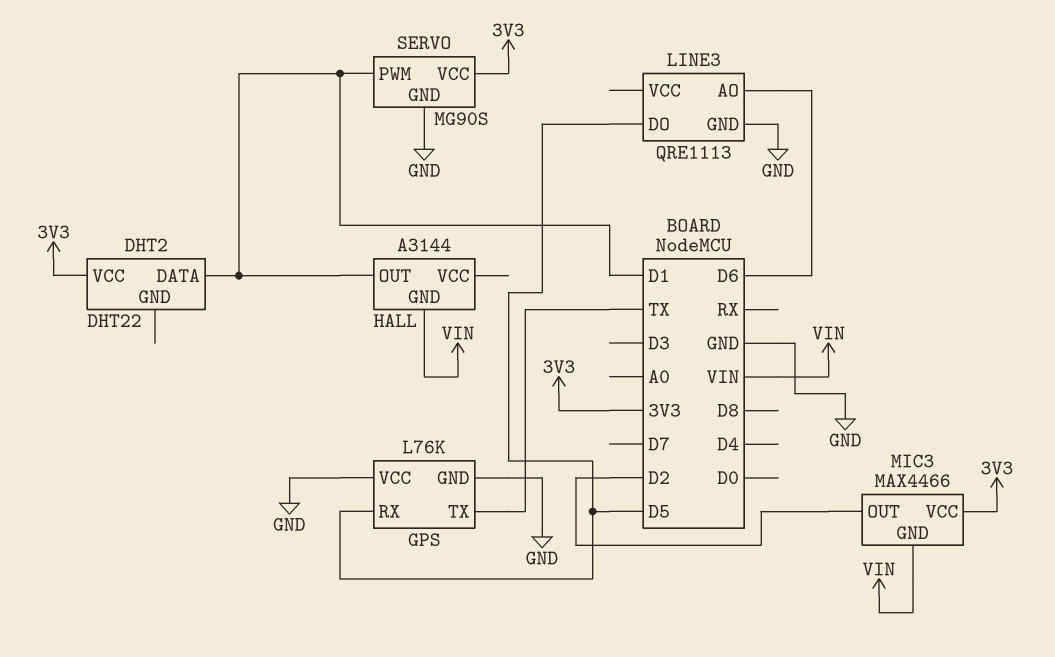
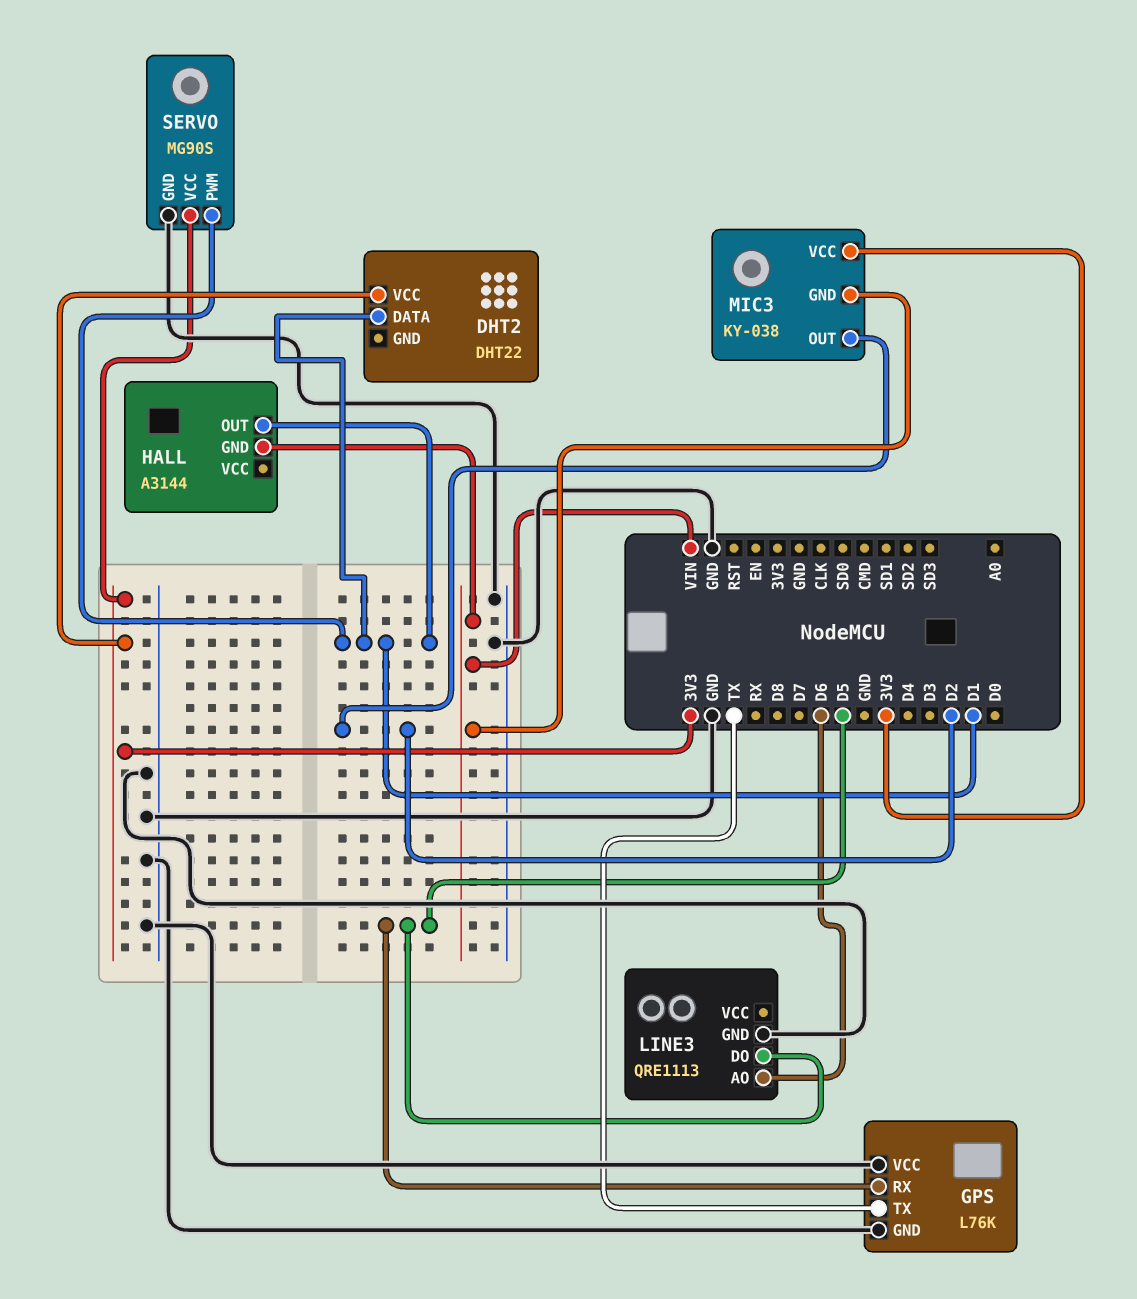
MIC3: MAX4466 -> KY-038

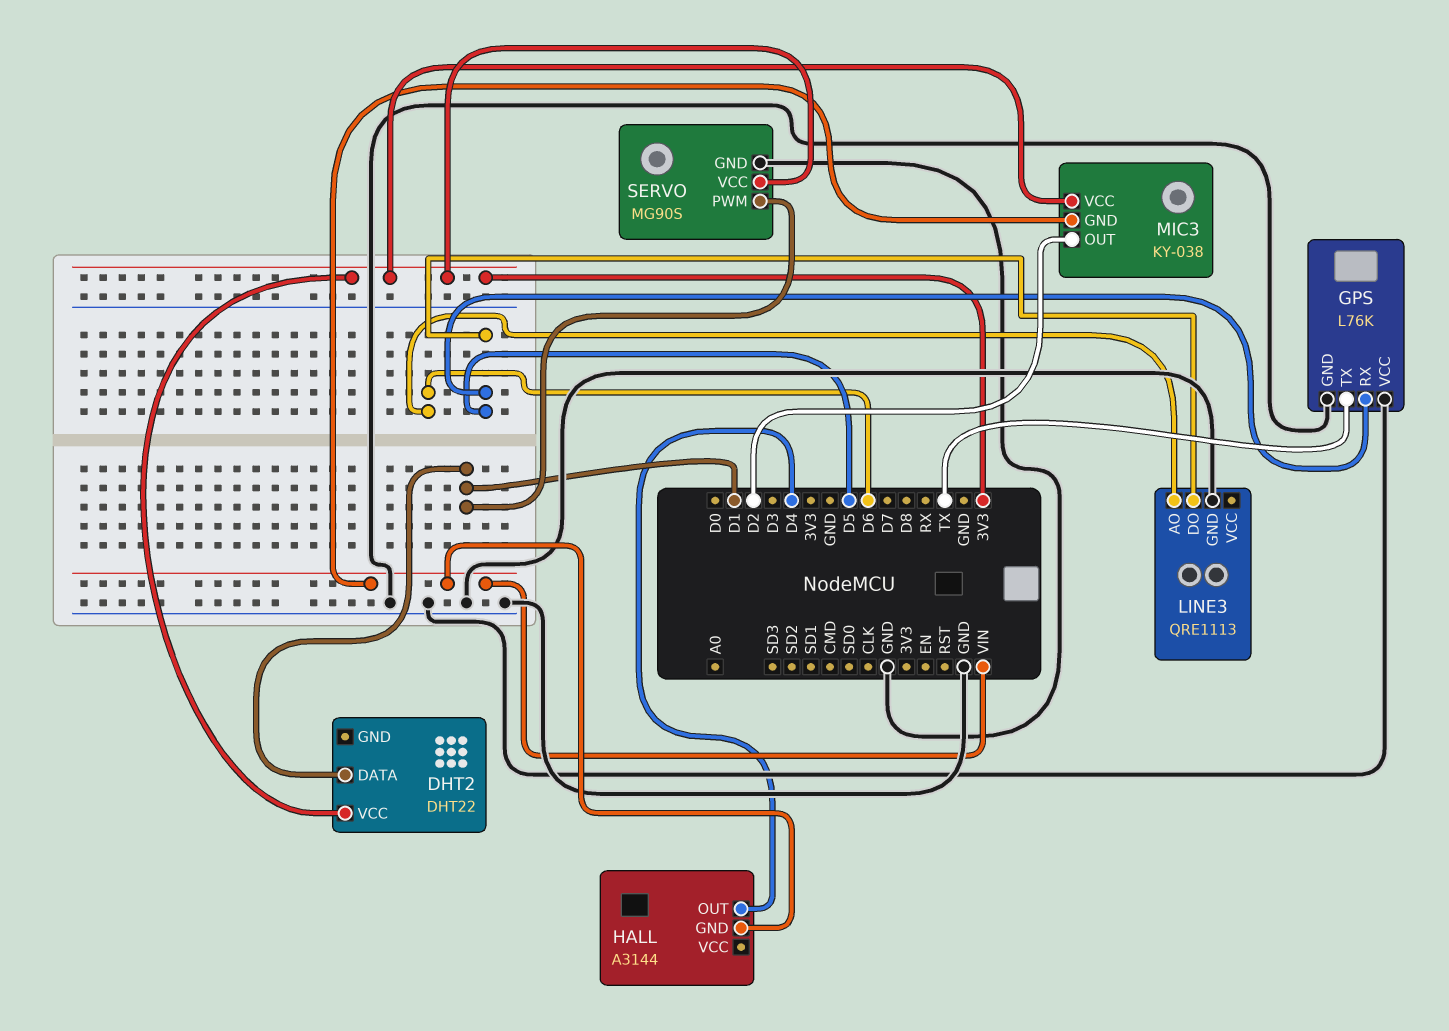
HALL pin OUT: D1 -> D4

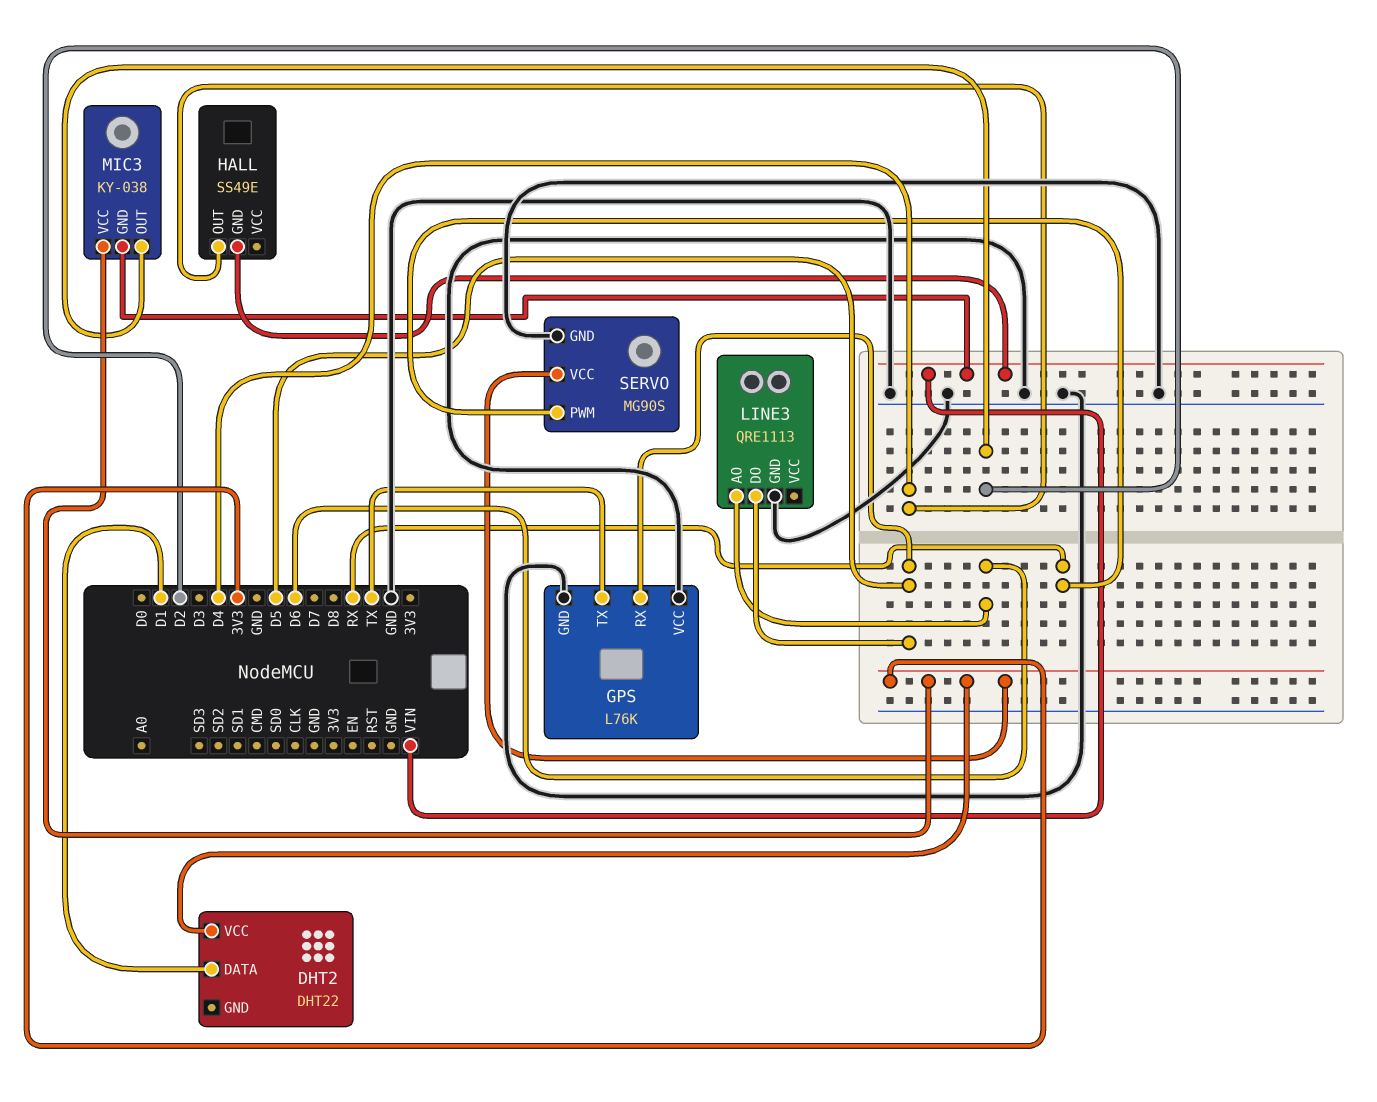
HALL: A3144 -> SS49E
SERVO pin PWM: D1 -> RX

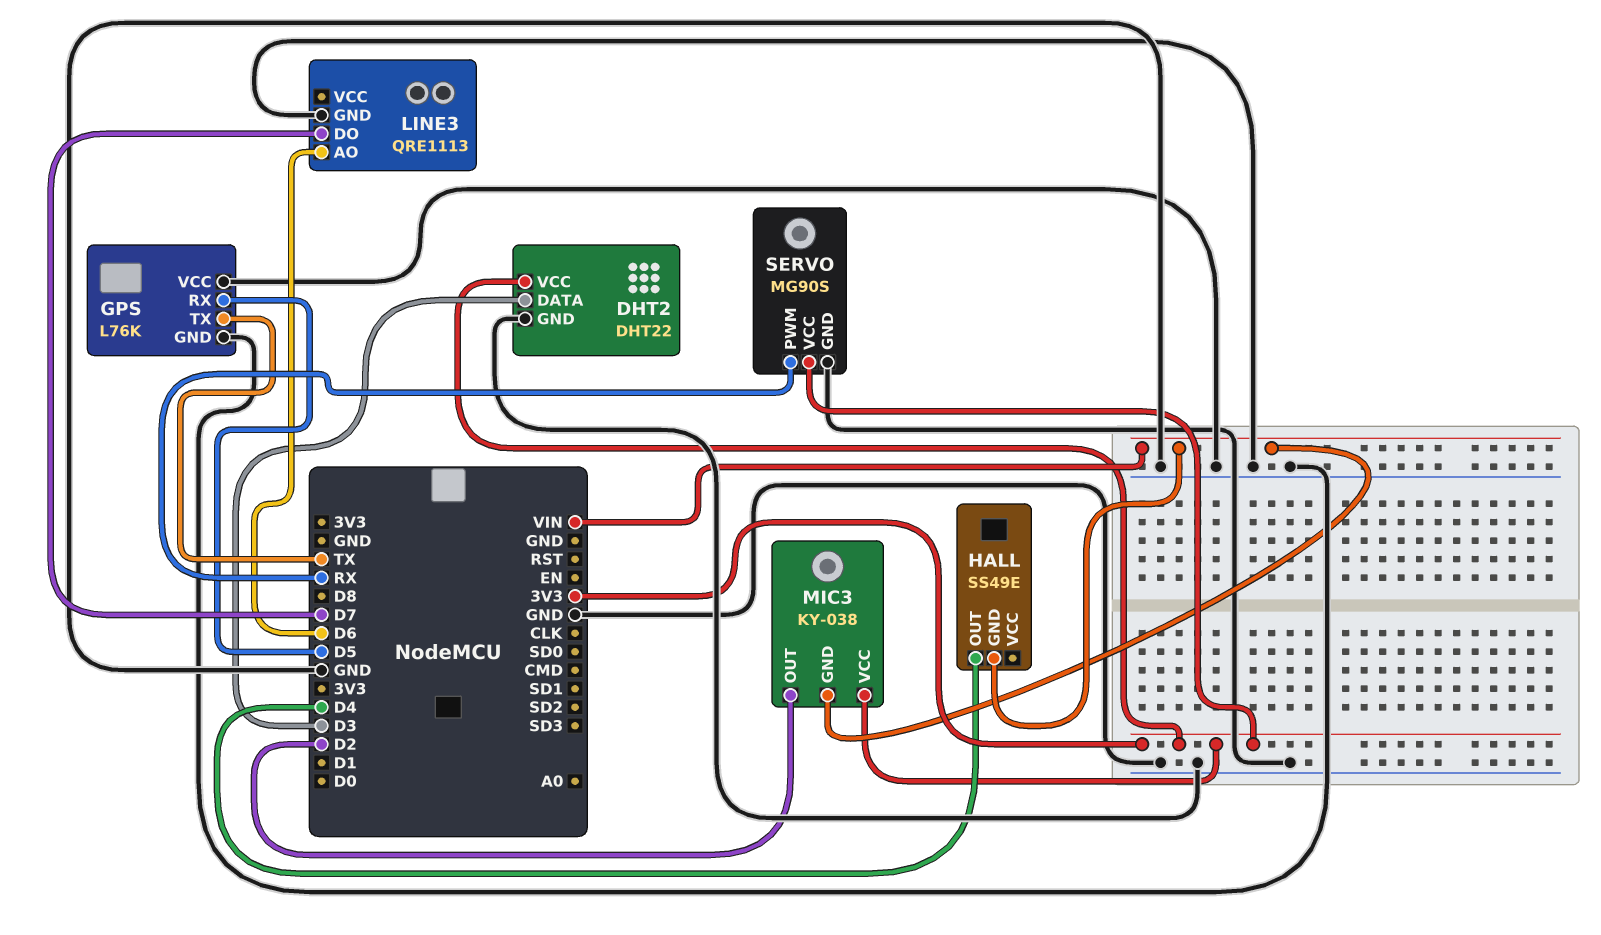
DHT2 pin DATA: D1 -> D3
DHT2 pin GND: none -> GND
LINE3 pin DO: D5 -> D7

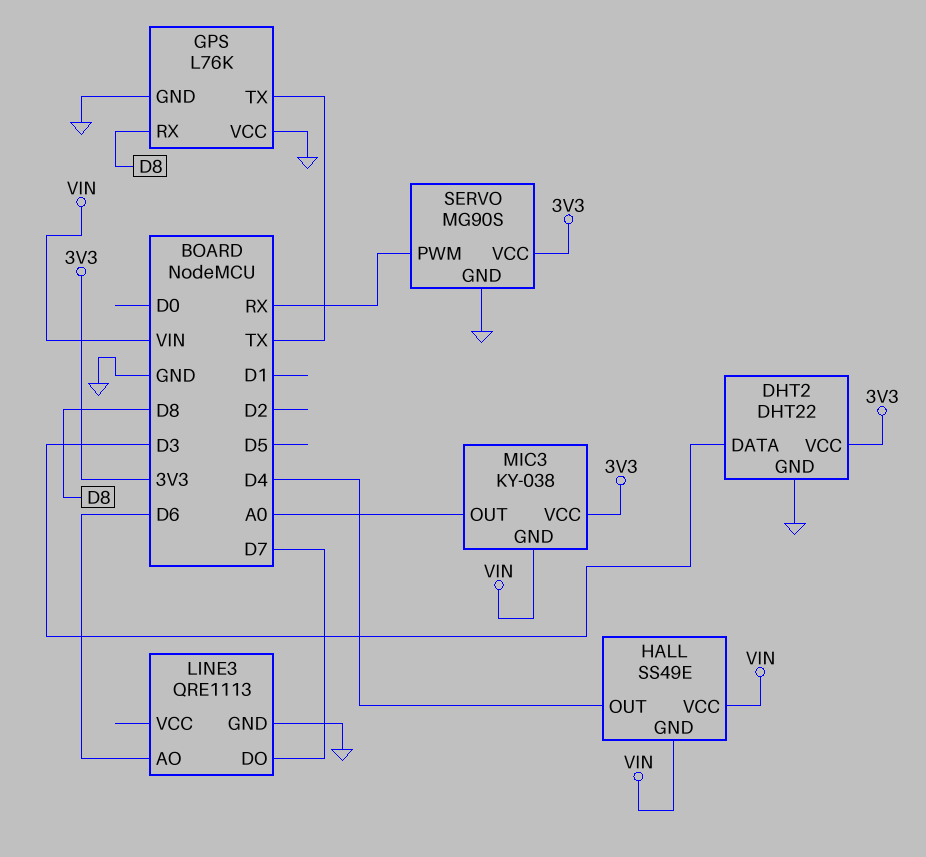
GPS pin RX: D5 -> D8
HALL pin VCC: none -> VIN
MIC3 pin OUT: D2 -> A0

